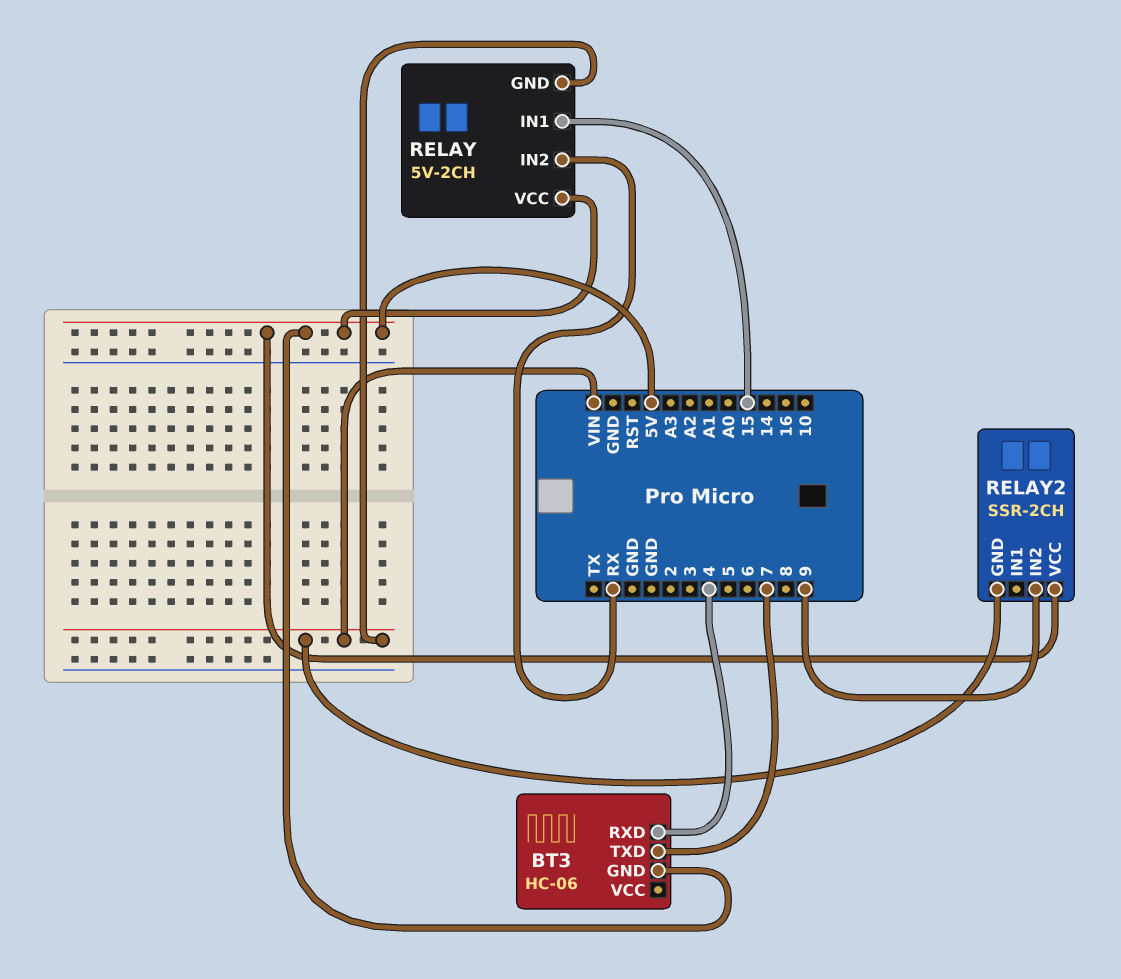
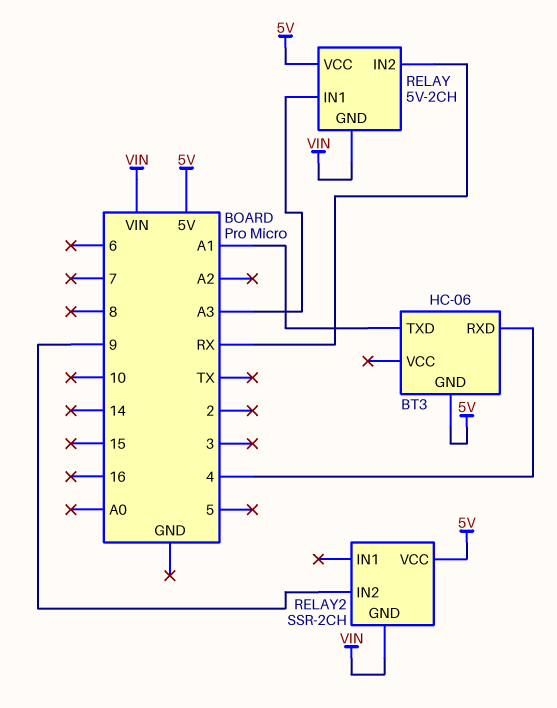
BT3 pin TXD: 7 -> A1
RELAY pin IN1: 15 -> A3

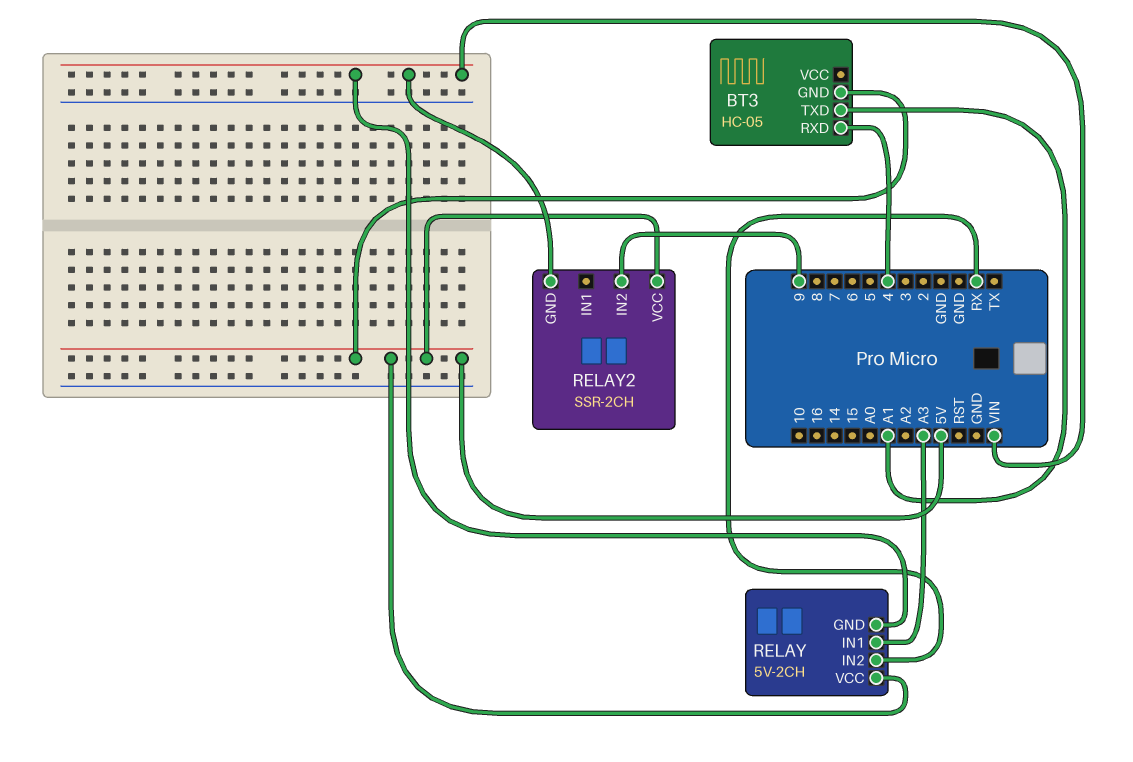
BT3: HC-06 -> HC-05

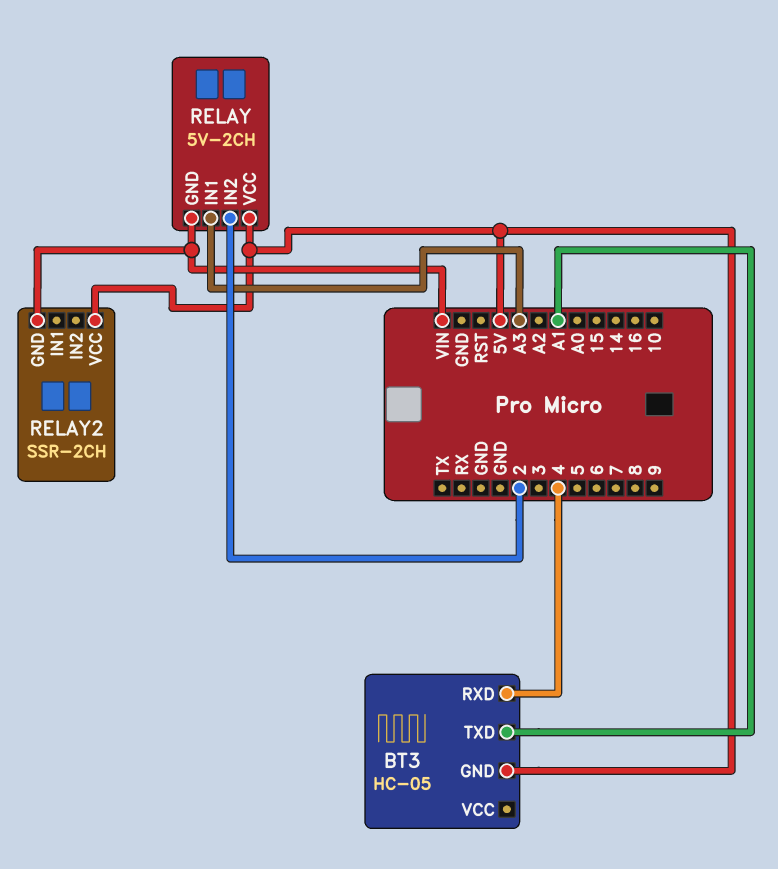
RELAY pin IN2: RX -> 2
RELAY2 pin IN2: 9 -> none

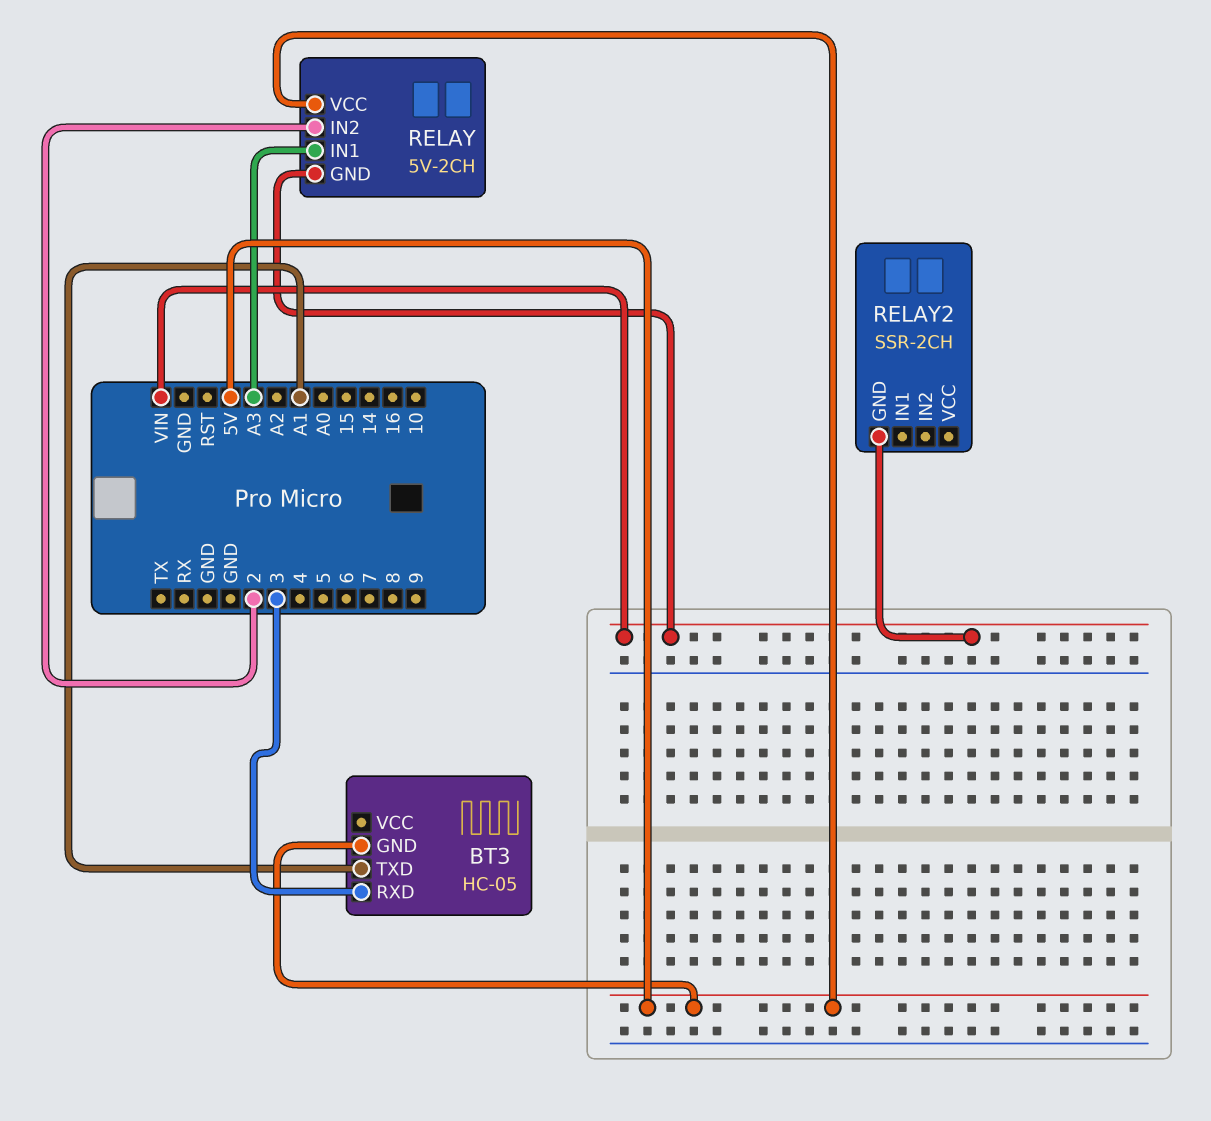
BT3 pin RXD: 4 -> 3
RELAY2 pin VCC: 5V -> none

